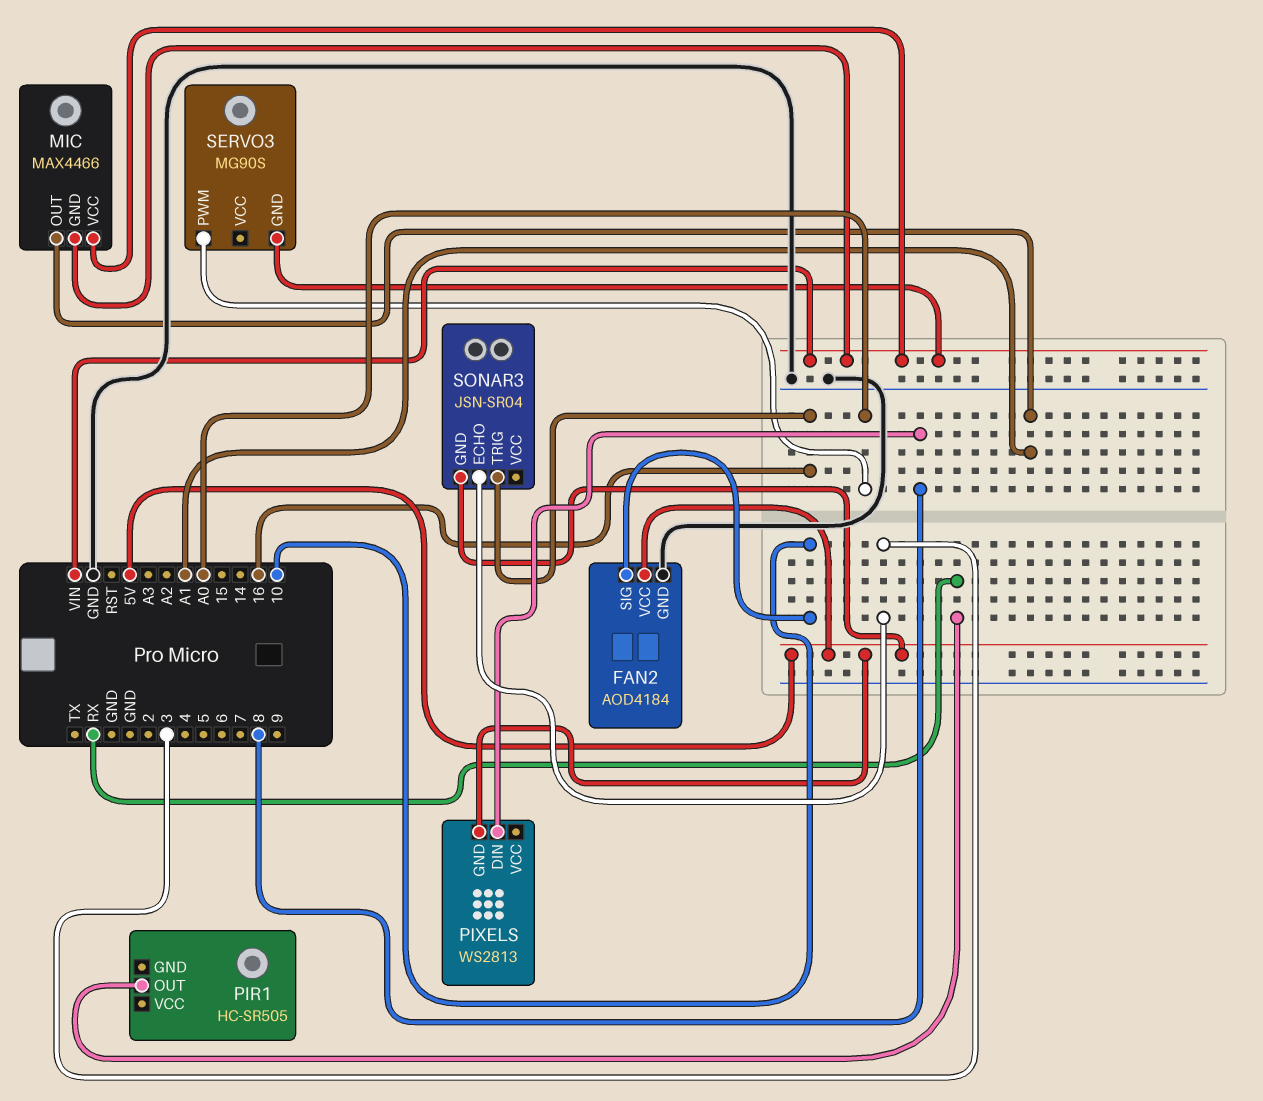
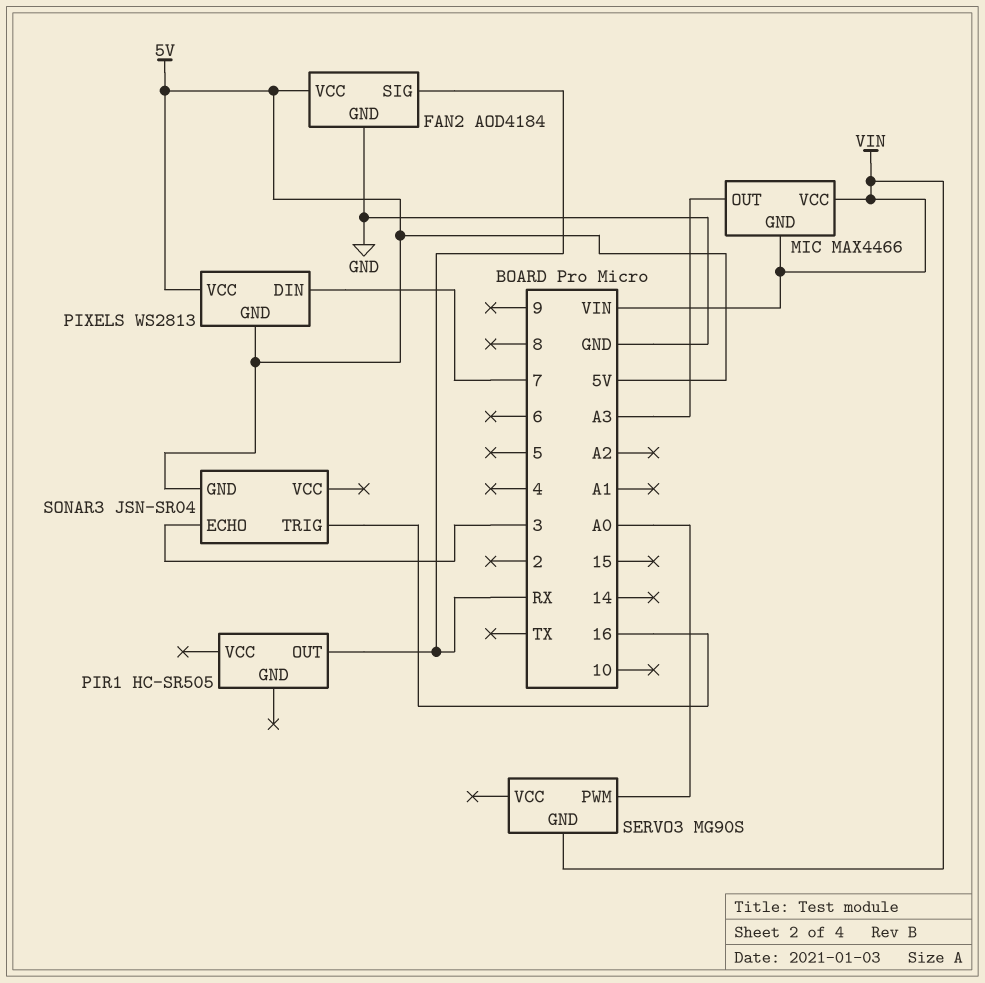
FAN2 pin SIG: 10 -> RX
MIC pin OUT: A1 -> A3
PIXELS pin DIN: 8 -> 7
PIXELS pin VCC: none -> 5V

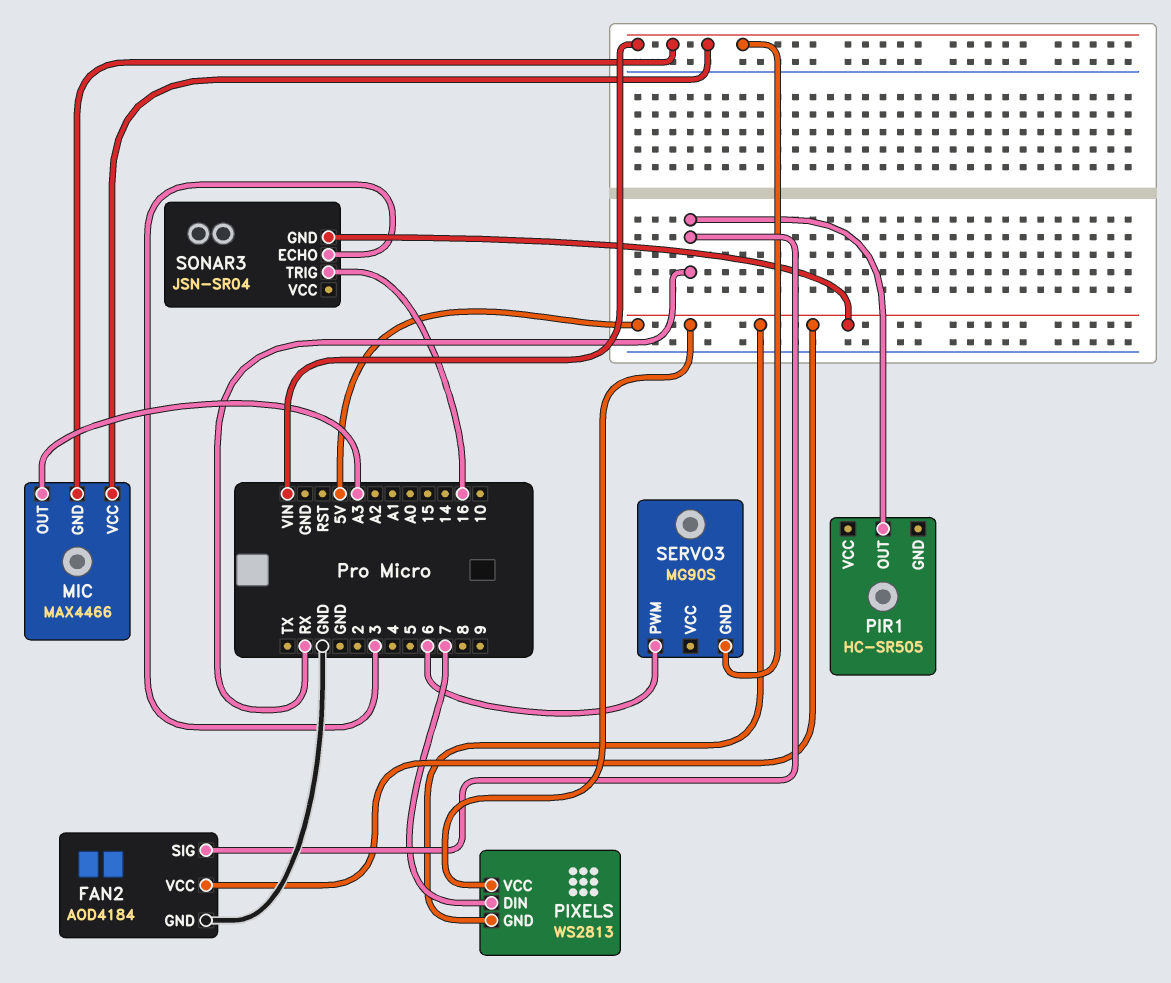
SERVO3 pin PWM: A0 -> 6

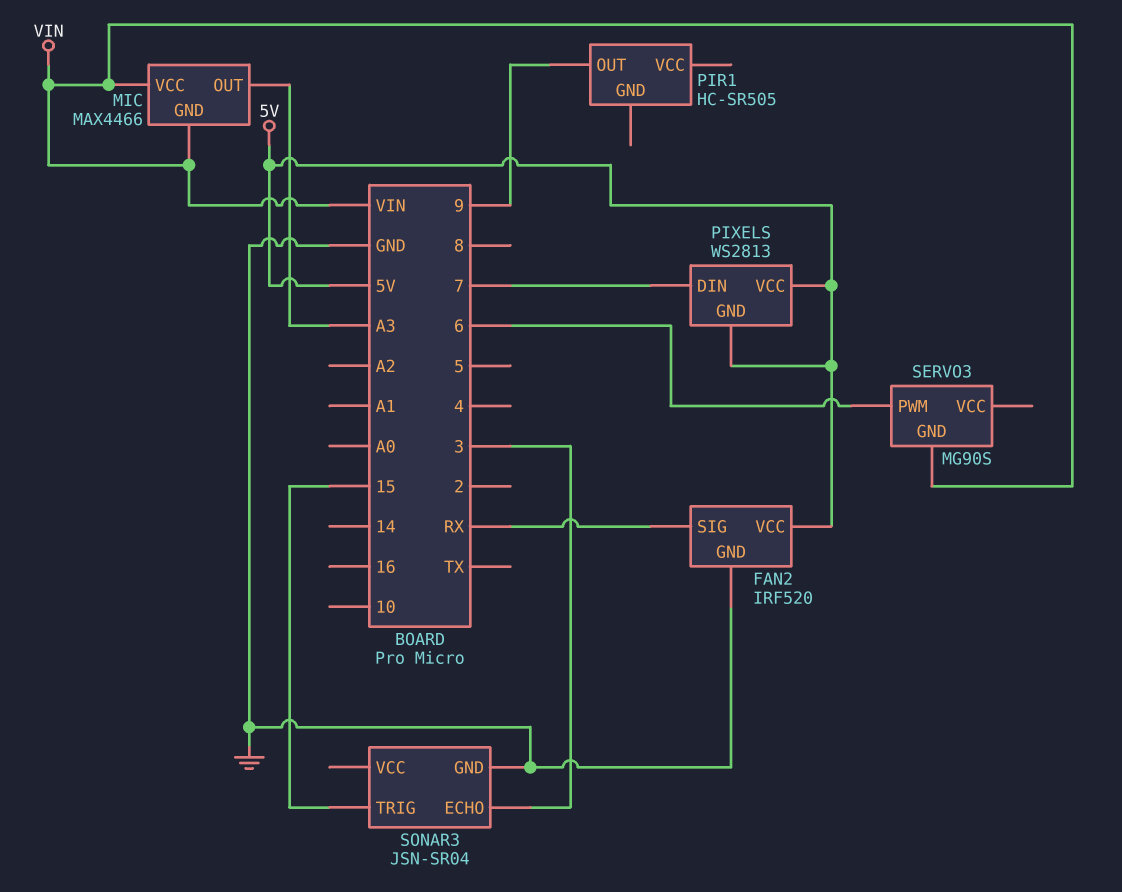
FAN2: AOD4184 -> IRF520
PIR1 pin OUT: RX -> 9
SONAR3 pin GND: 5V -> GND
SONAR3 pin TRIG: 16 -> 15

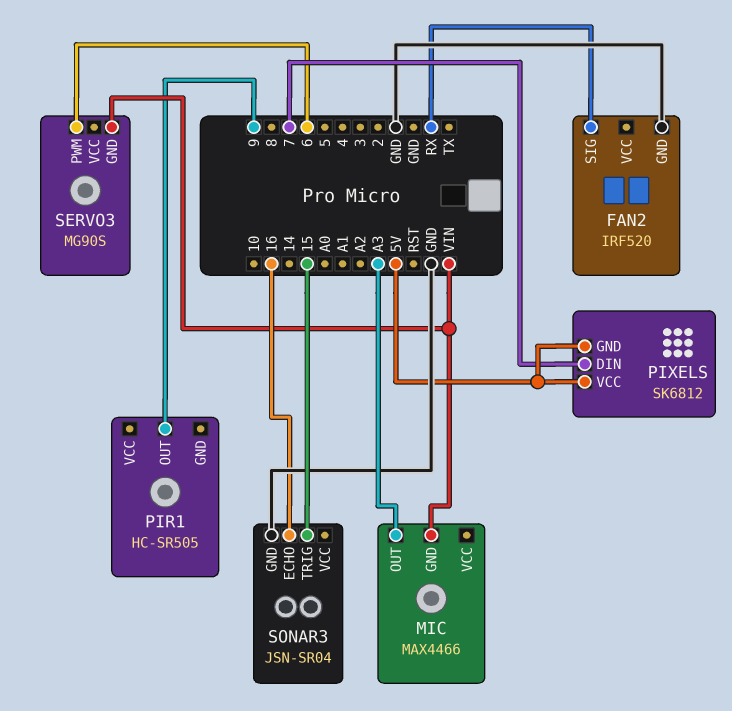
FAN2 pin VCC: 5V -> none
MIC pin VCC: VIN -> none
PIXELS: WS2813 -> SK6812
SONAR3 pin ECHO: 3 -> 16

